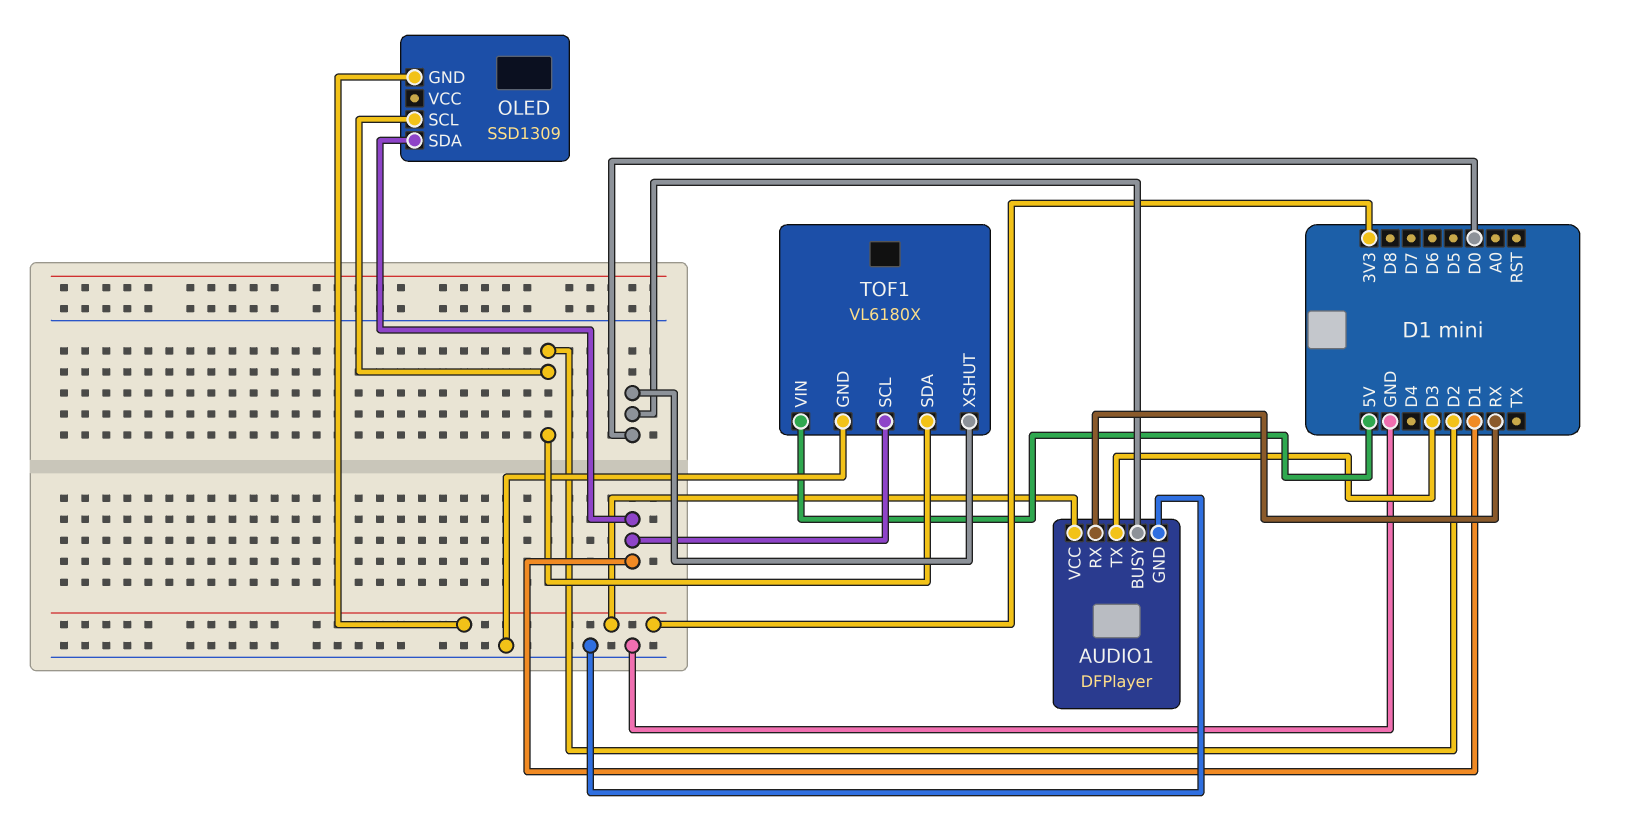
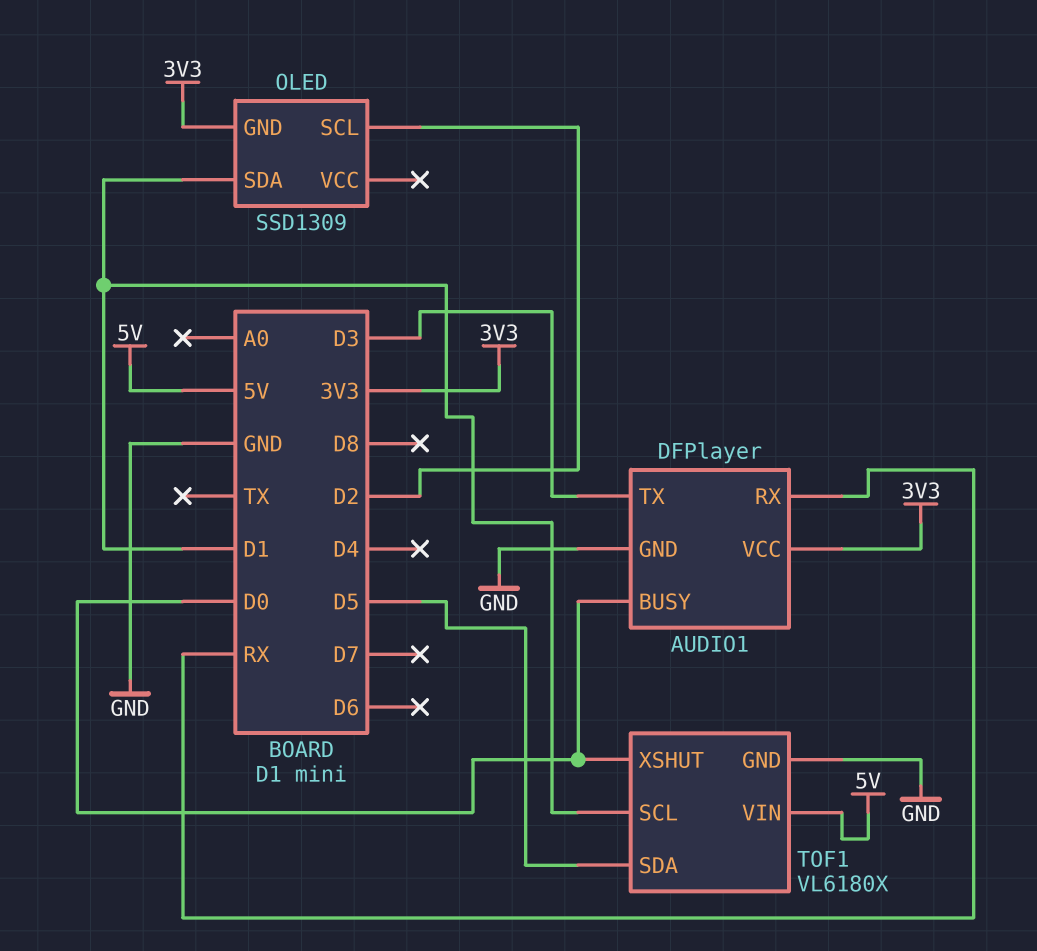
TOF1 pin SDA: D2 -> D5

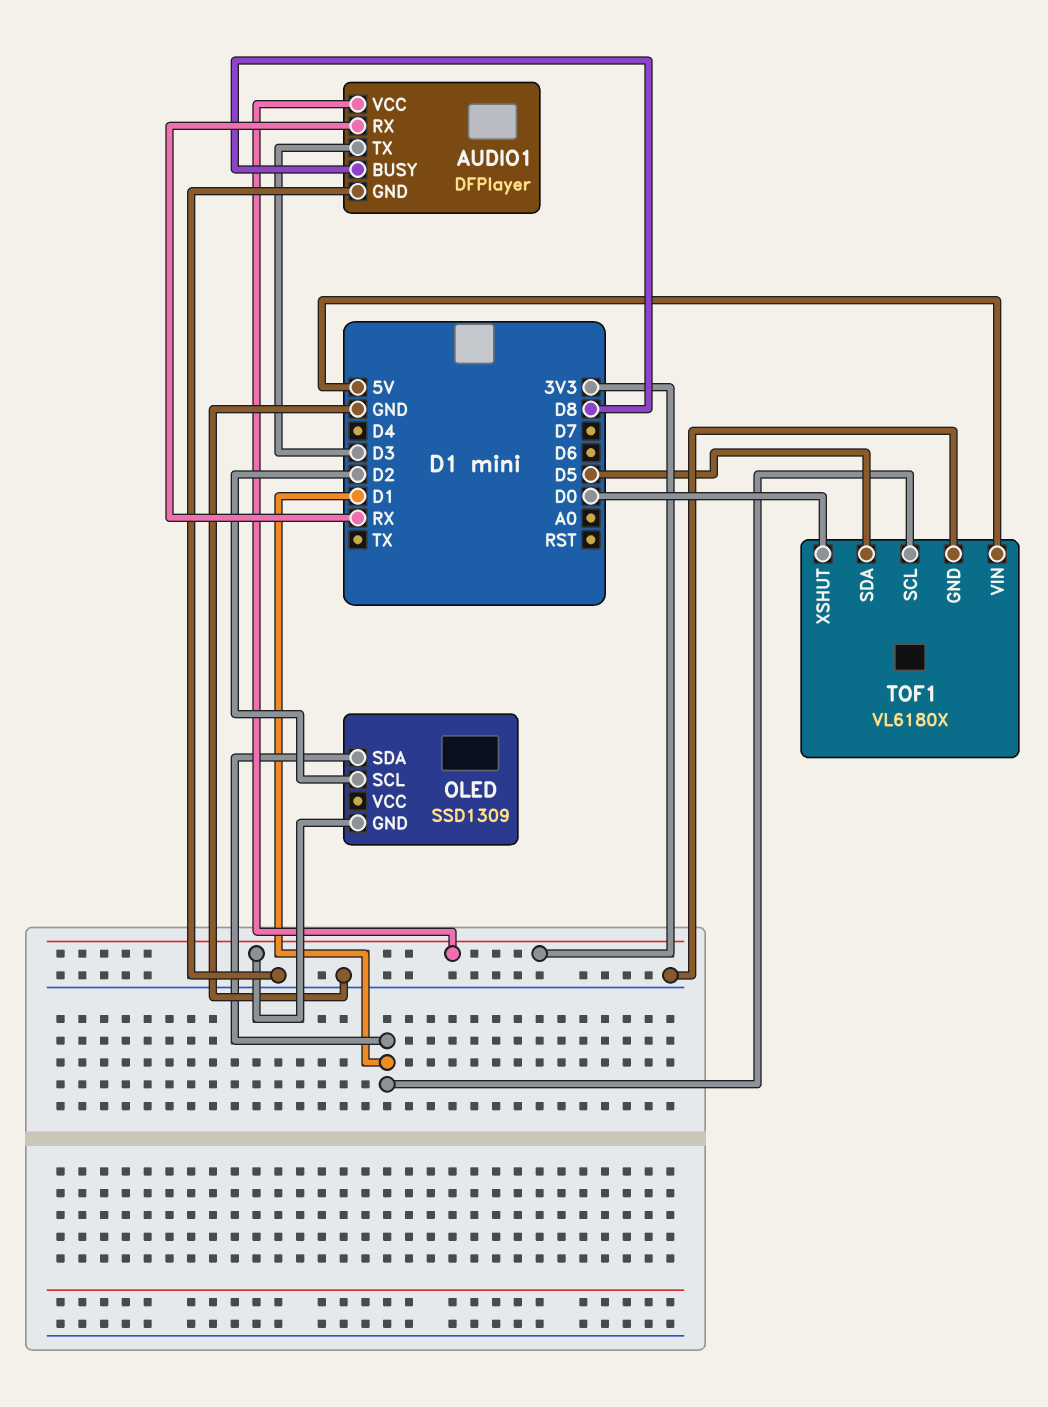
AUDIO1 pin BUSY: D0 -> D8

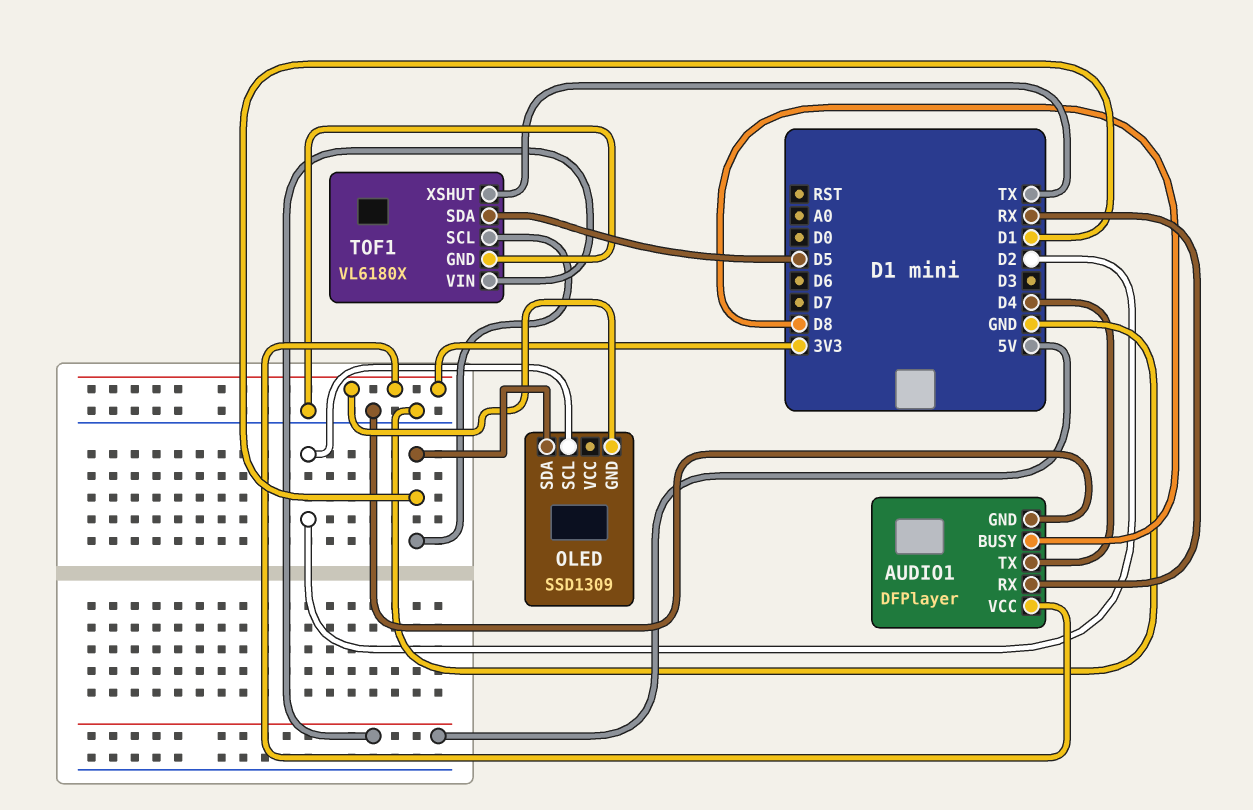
AUDIO1 pin TX: D3 -> D4
TOF1 pin XSHUT: D0 -> TX

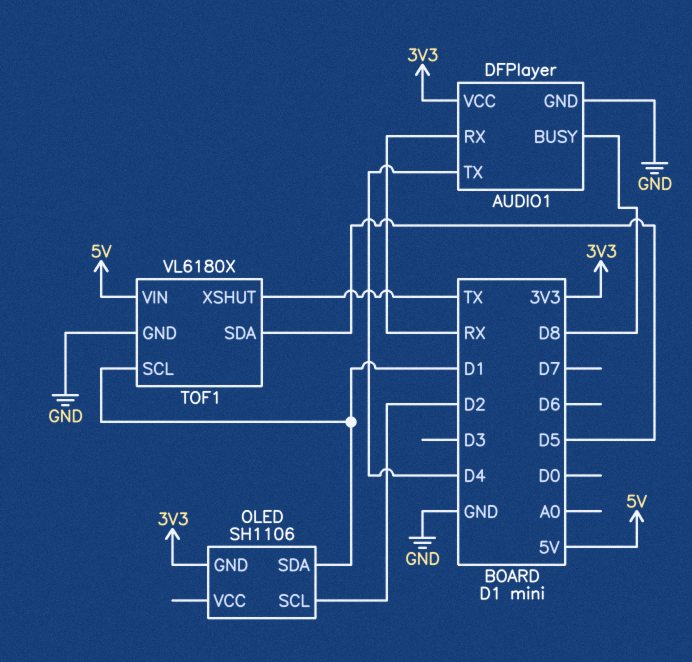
OLED: SSD1309 -> SH1106

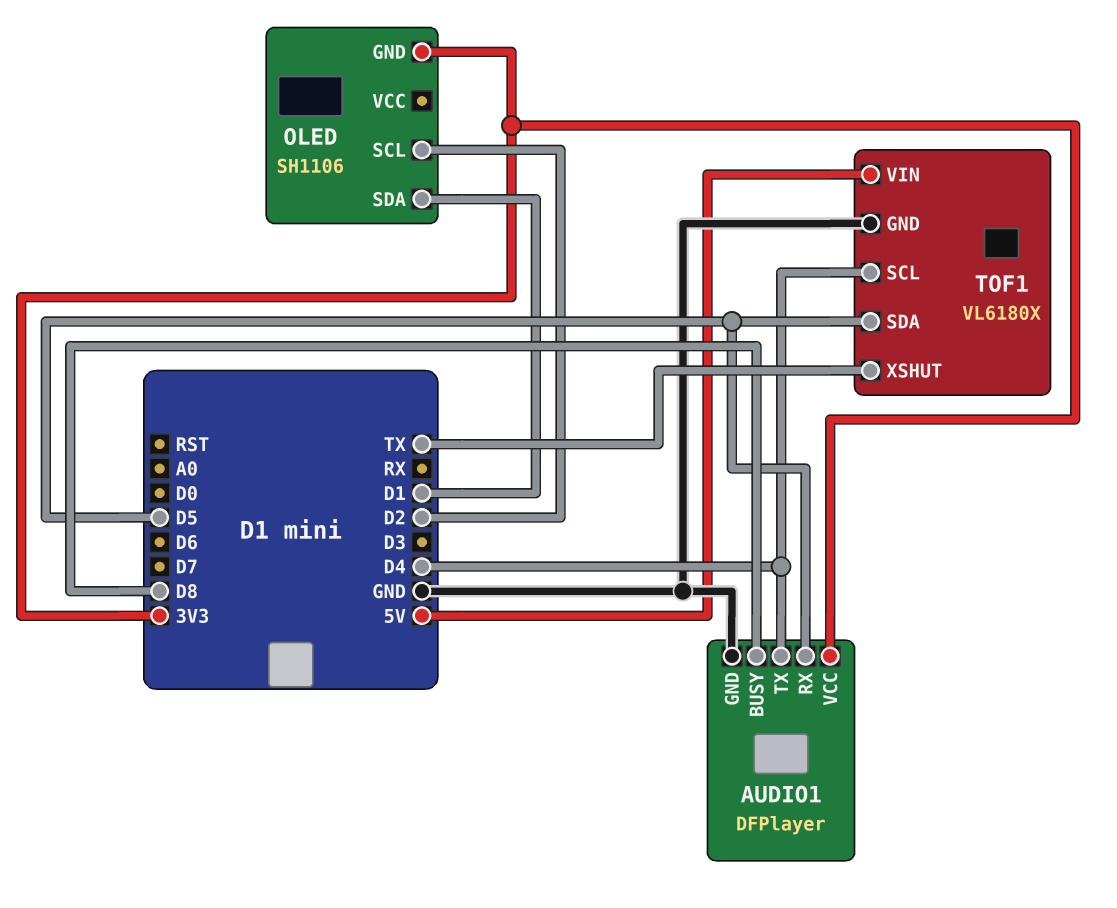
AUDIO1 pin RX: RX -> D5
TOF1 pin SCL: D1 -> D4

